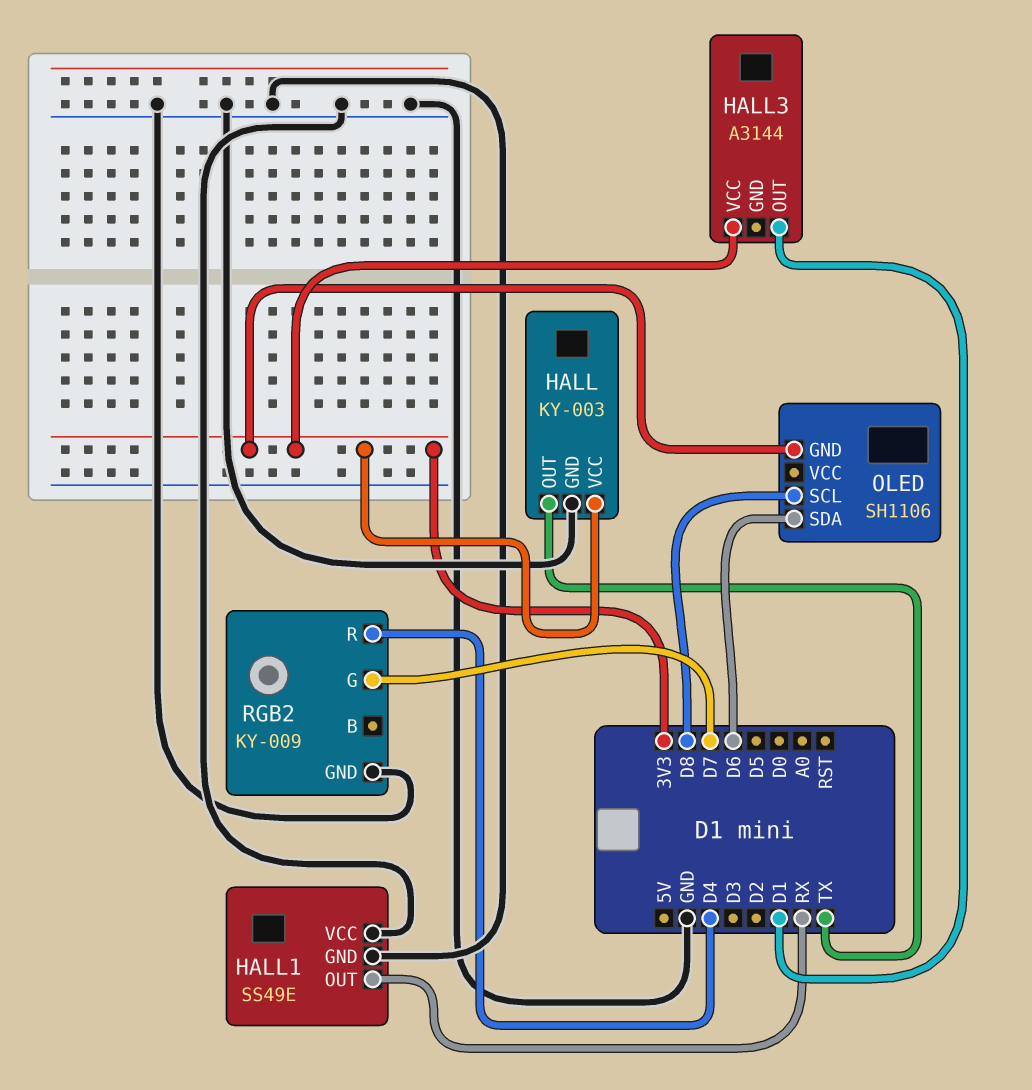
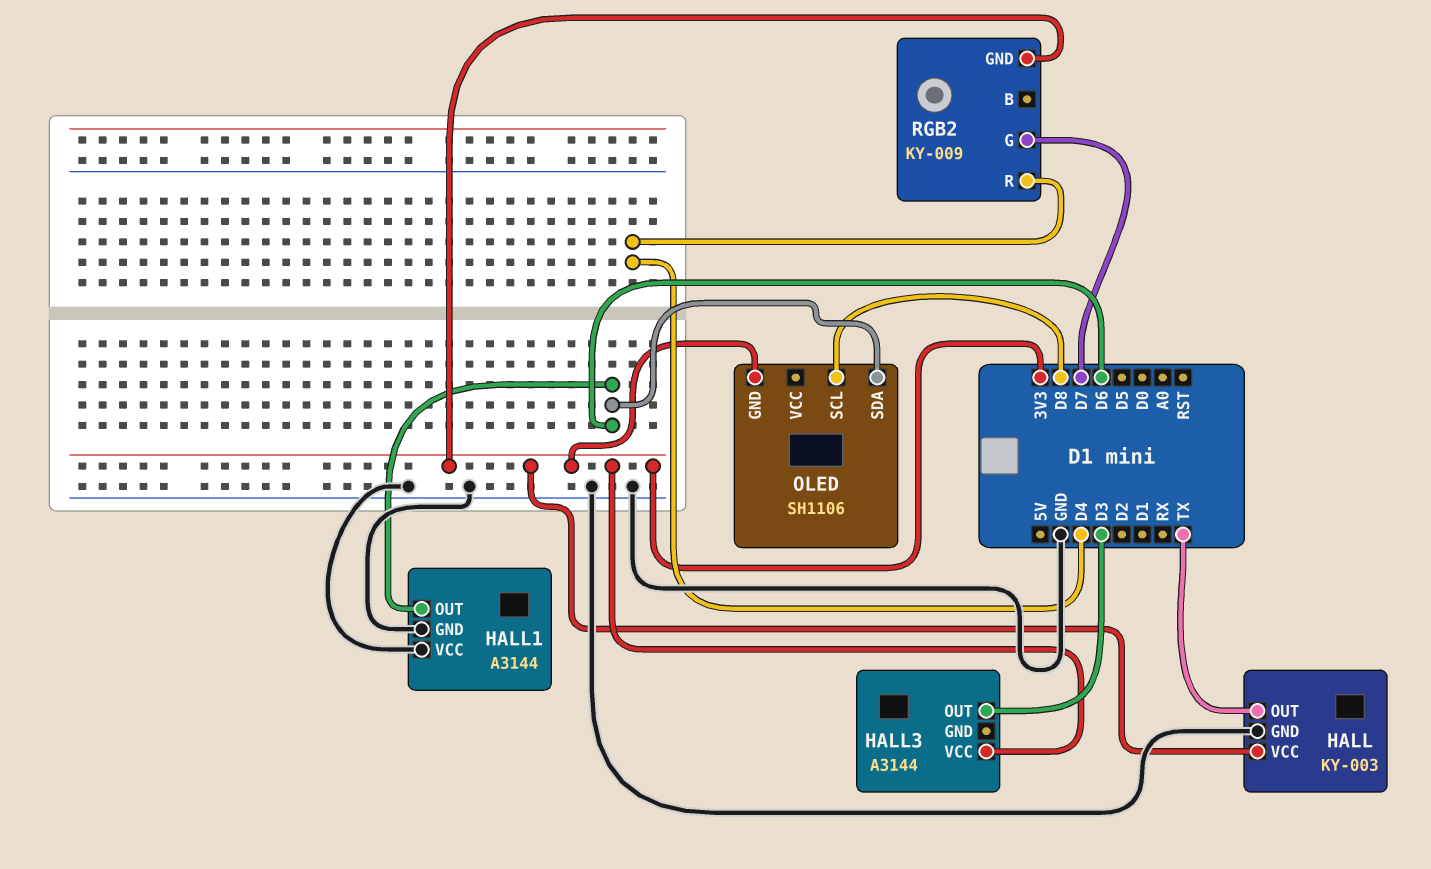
HALL1: SS49E -> A3144
HALL1 pin OUT: RX -> D6
HALL3 pin OUT: D1 -> D3
RGB2 pin GND: GND -> 3V3

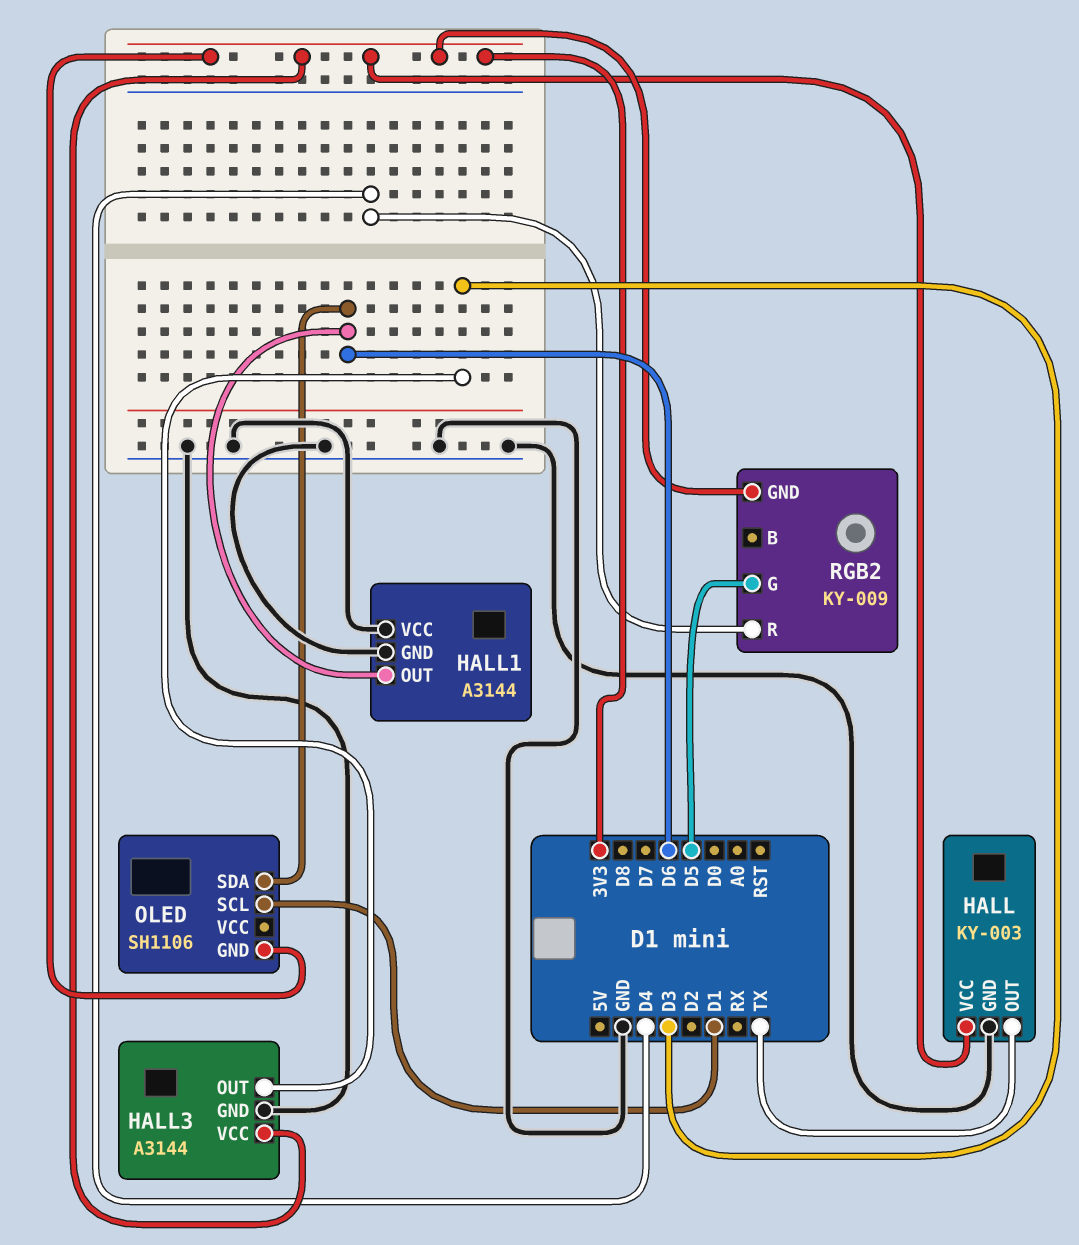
HALL3 pin GND: none -> GND
OLED pin SCL: D8 -> D1
RGB2 pin G: D7 -> D5

